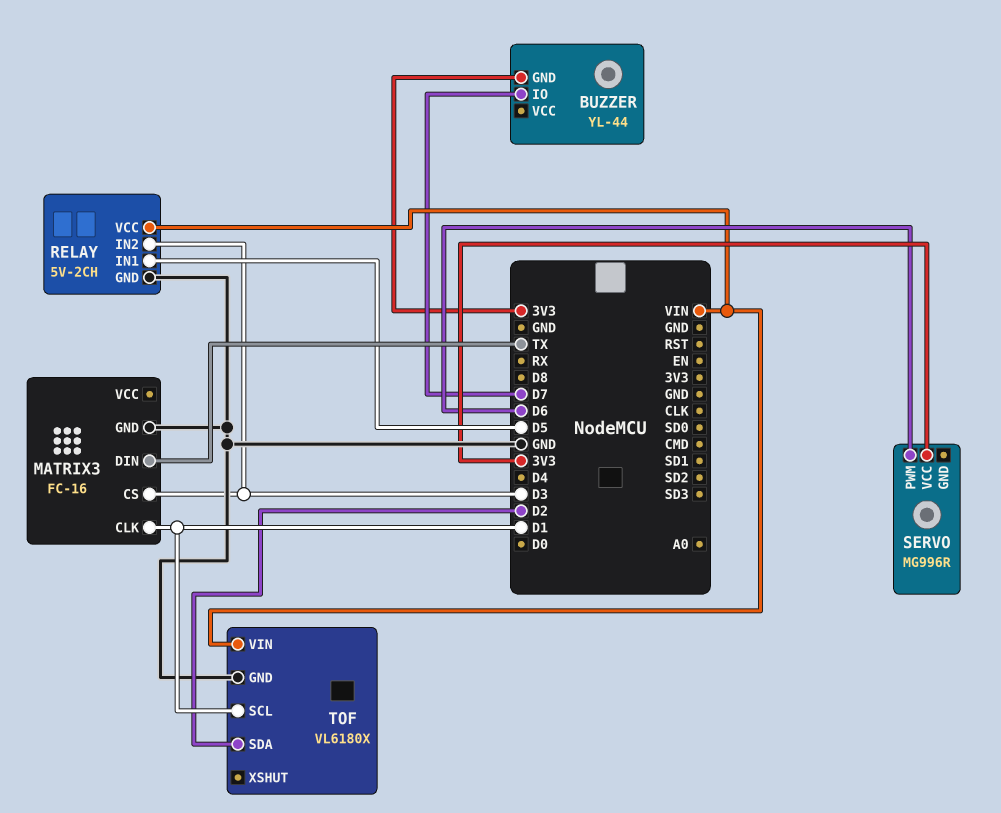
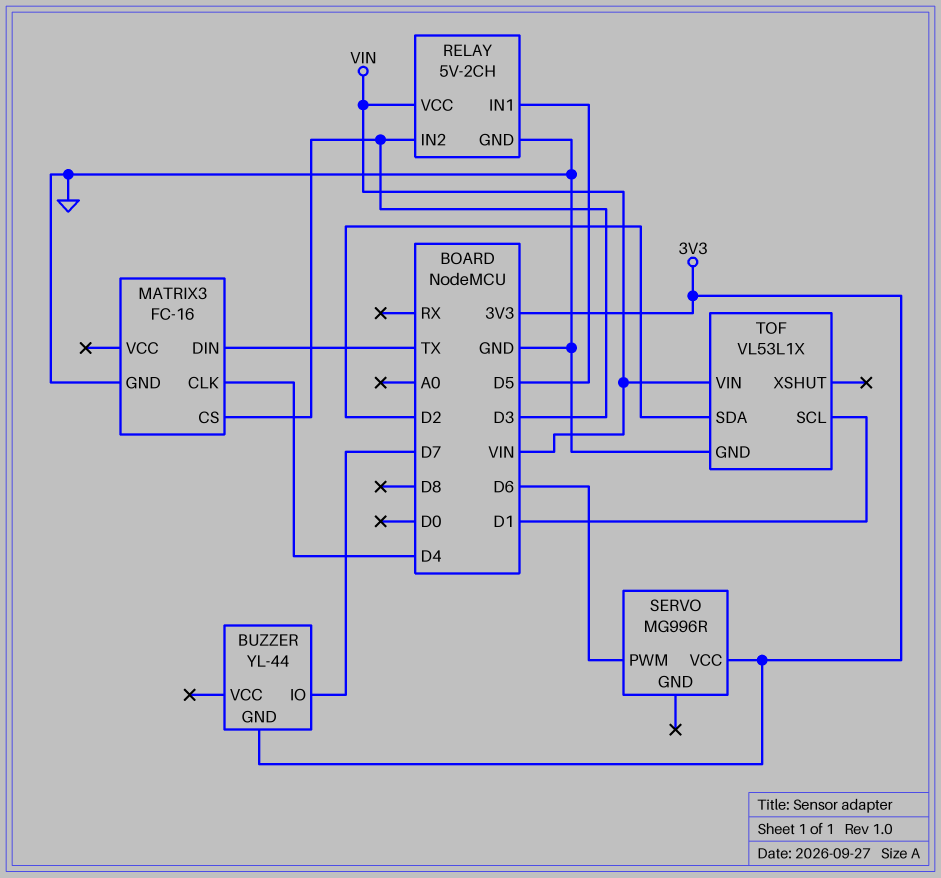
MATRIX3 pin CLK: D1 -> D4
TOF: VL6180X -> VL53L1X

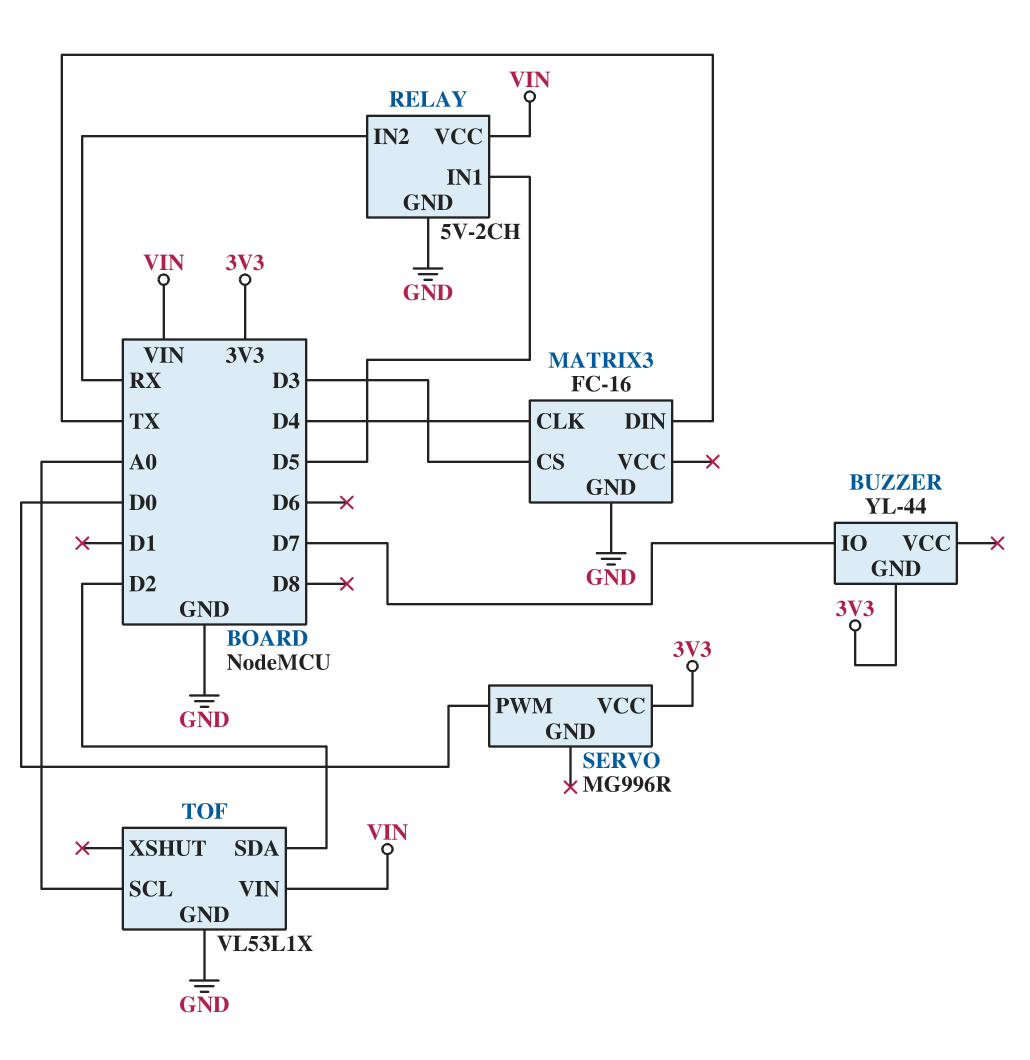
RELAY pin IN2: D3 -> RX
SERVO pin PWM: D6 -> D0
TOF pin SCL: D1 -> A0

